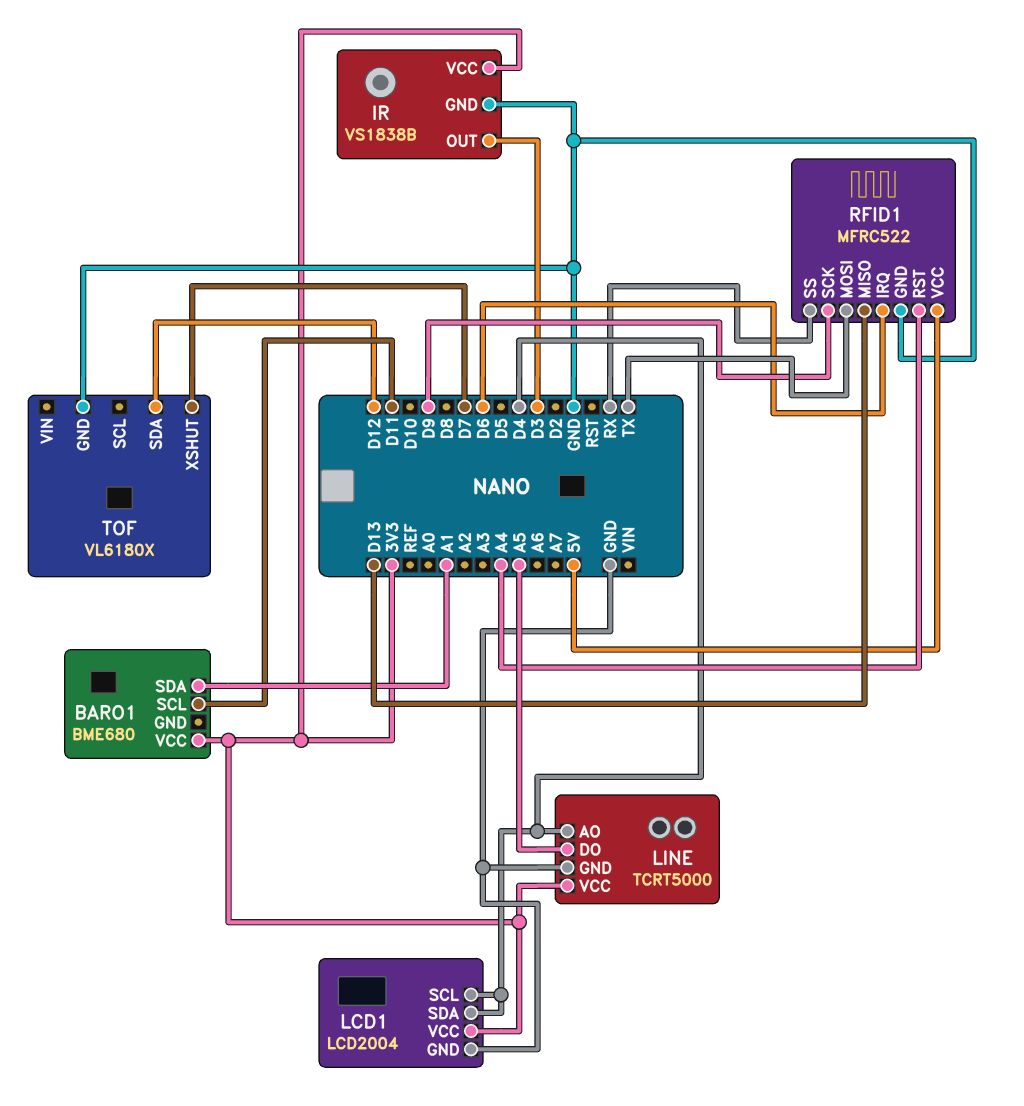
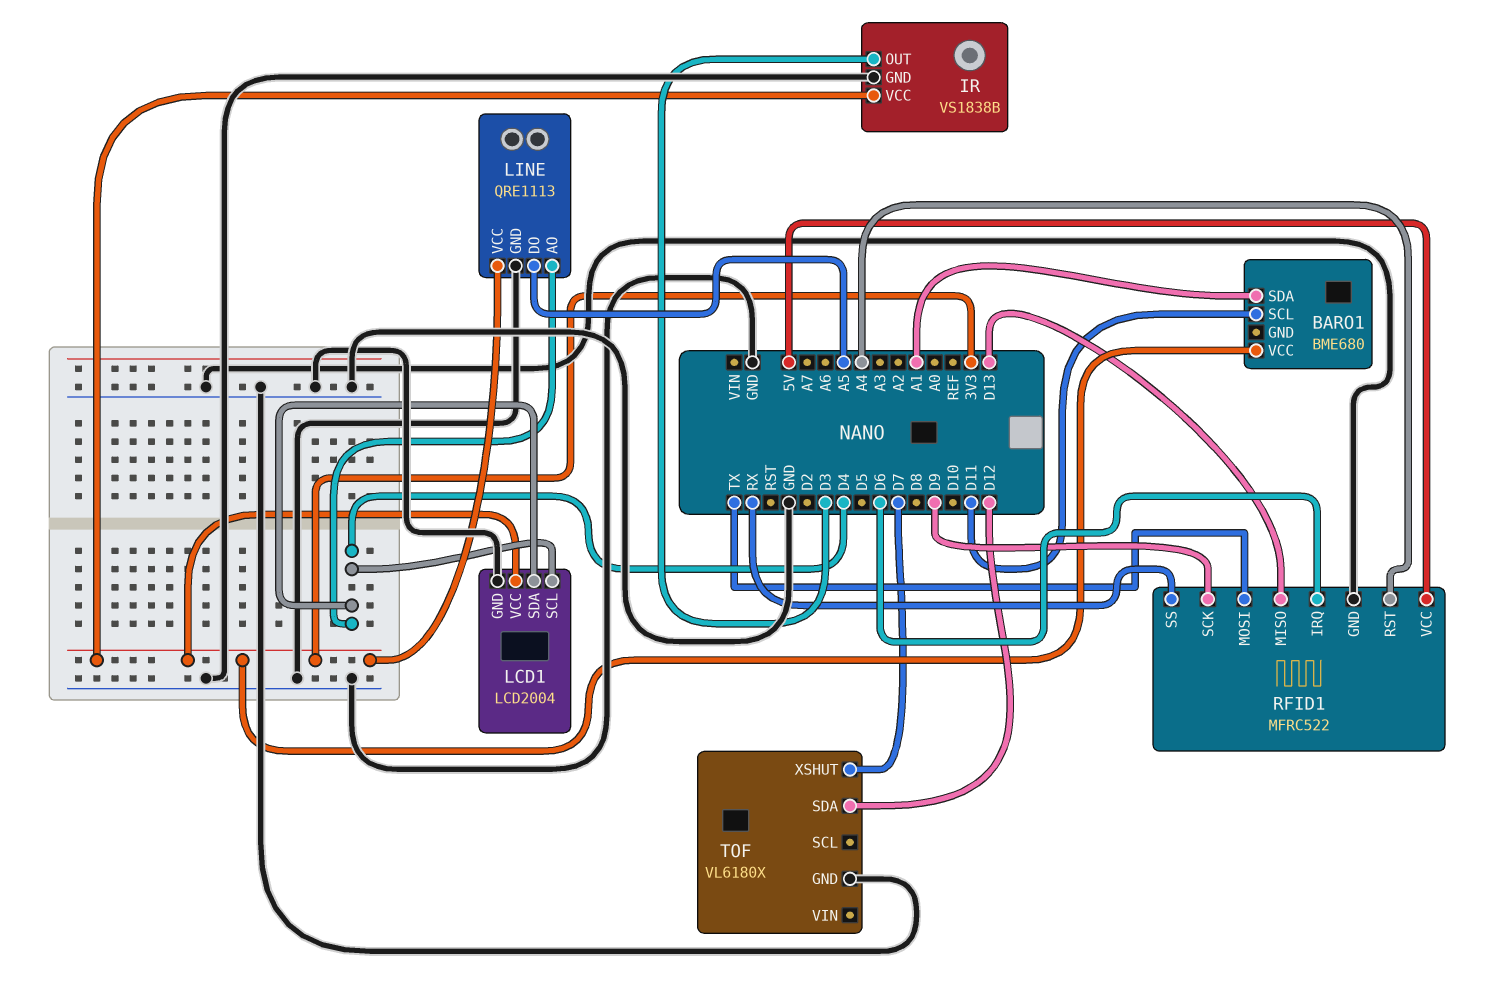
LINE: TCRT5000 -> QRE1113

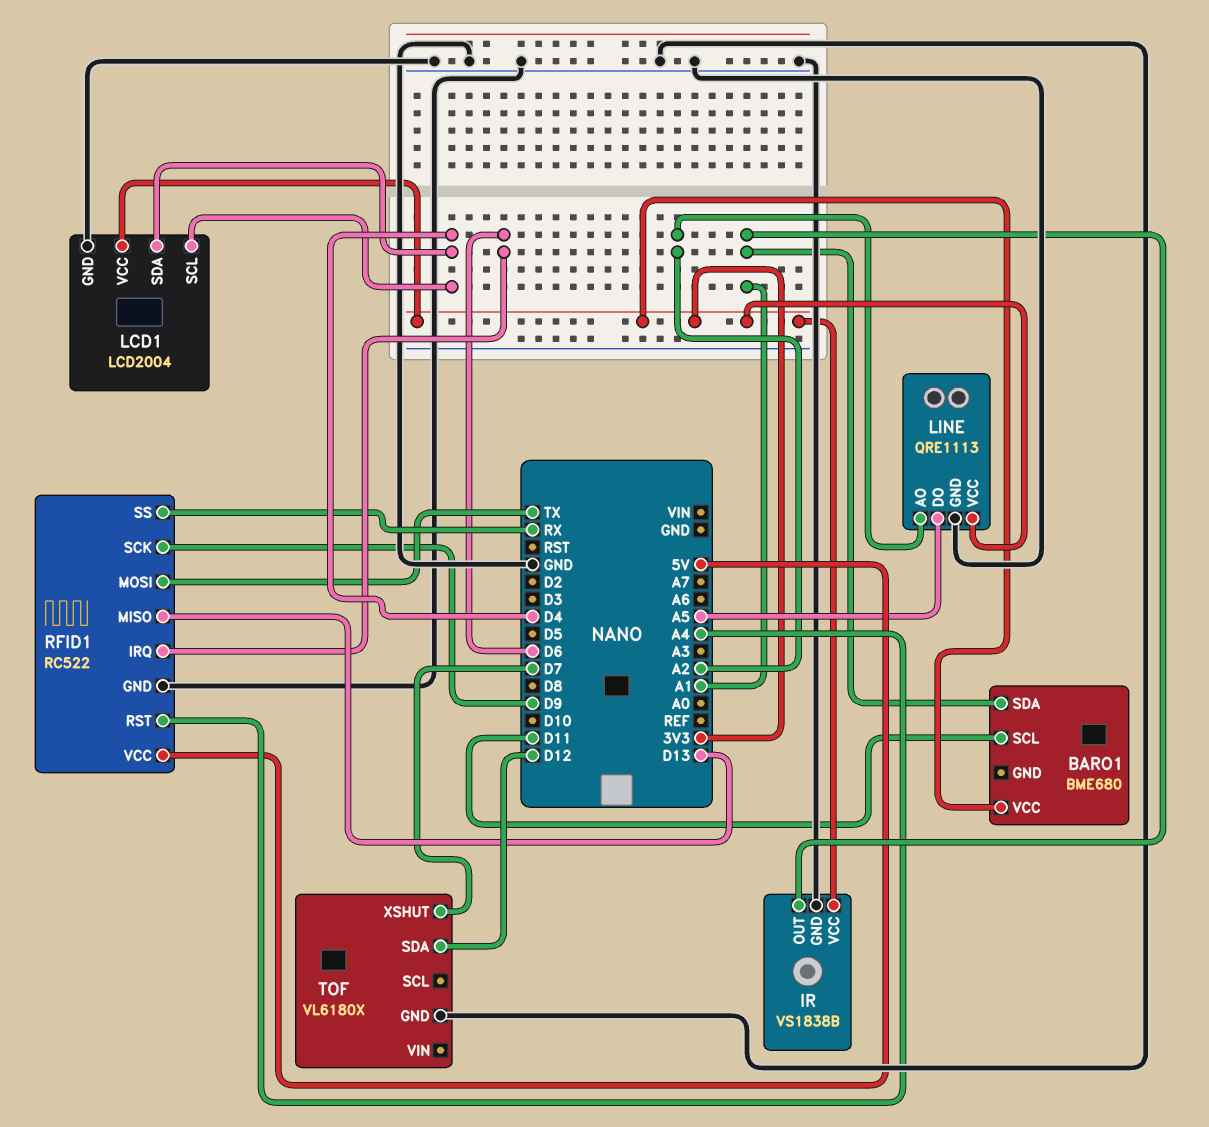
IR pin OUT: D3 -> A1
LINE pin AO: D4 -> A2
RFID1: MFRC522 -> RC522

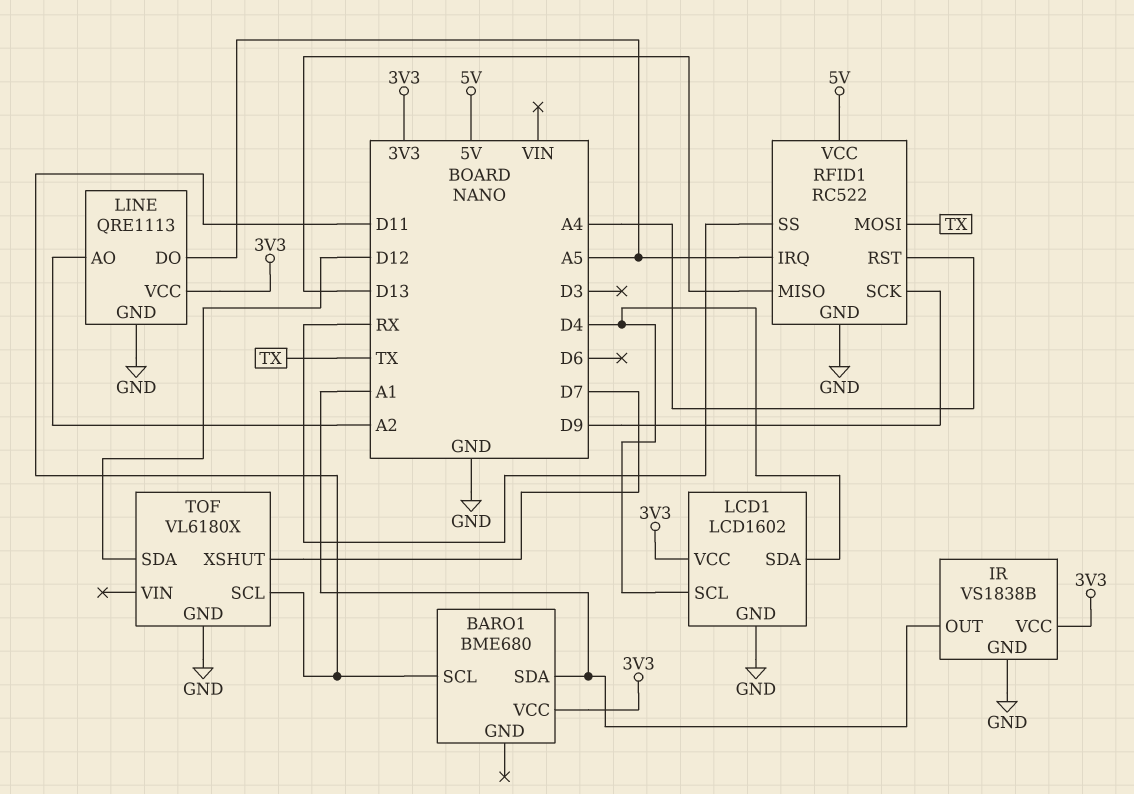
LCD1: LCD2004 -> LCD1602
RFID1 pin IRQ: D6 -> A5
TOF pin SCL: none -> D11

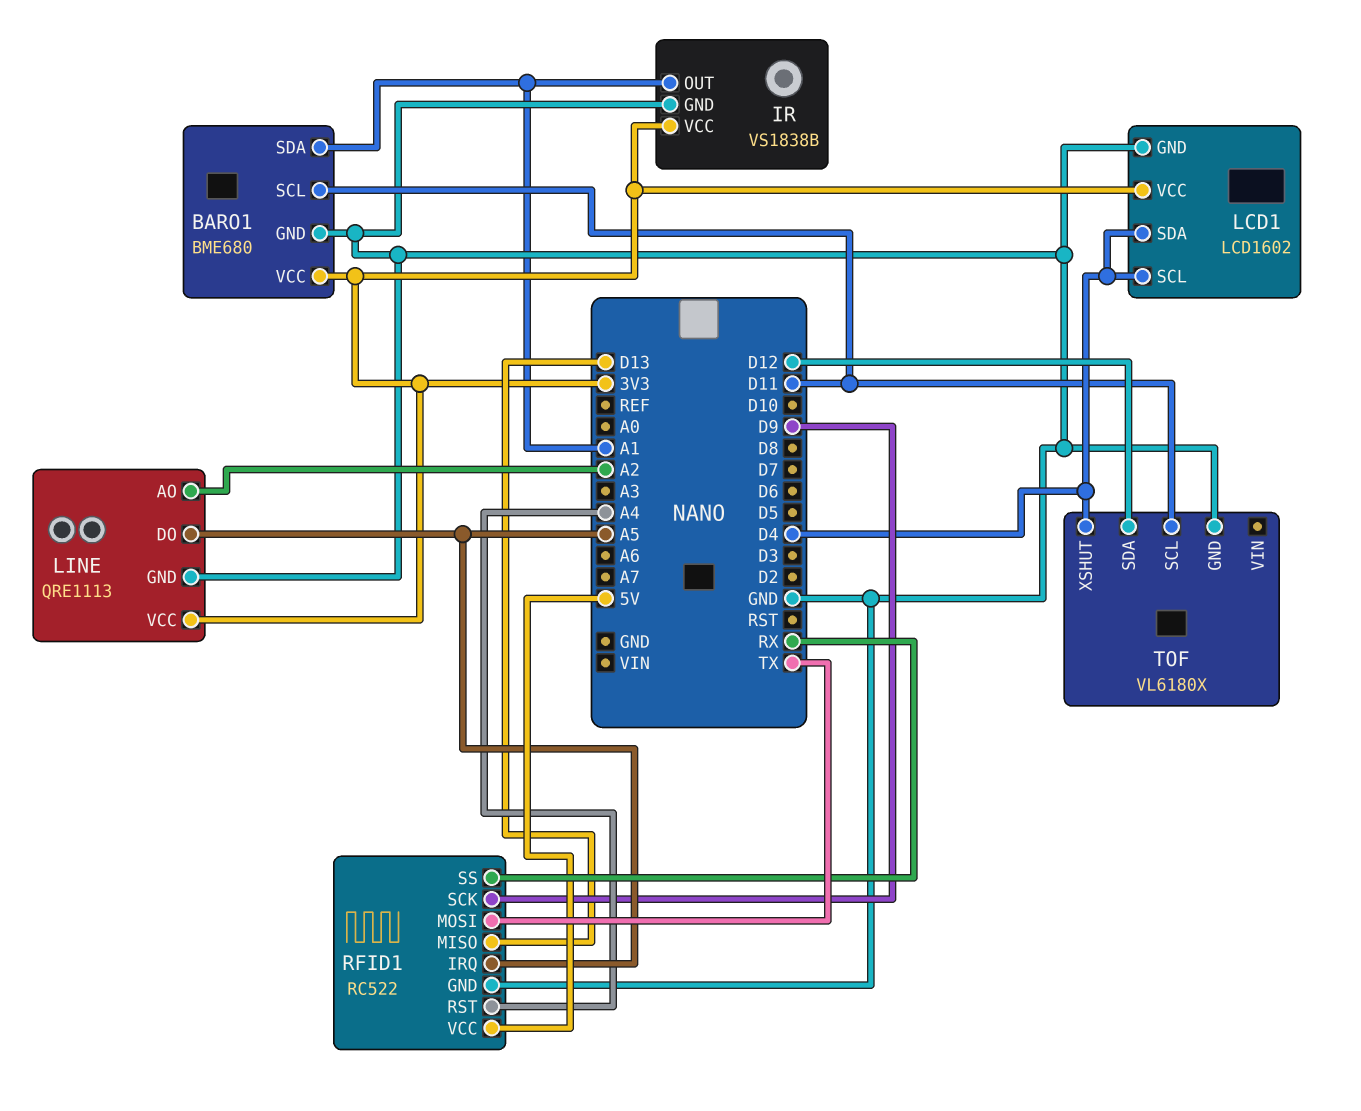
BARO1 pin GND: none -> GND
TOF pin XSHUT: D7 -> D4

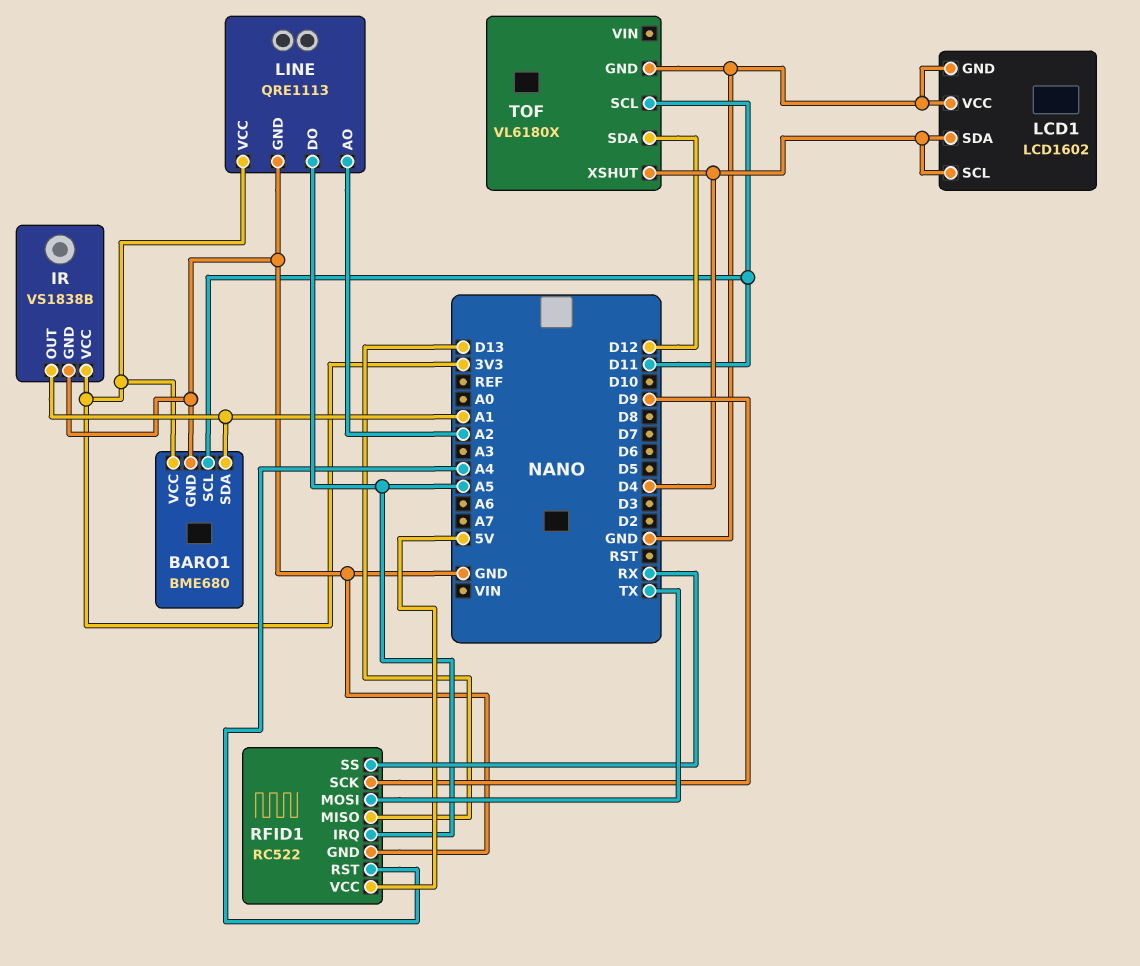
LCD1 pin VCC: 3V3 -> GND

